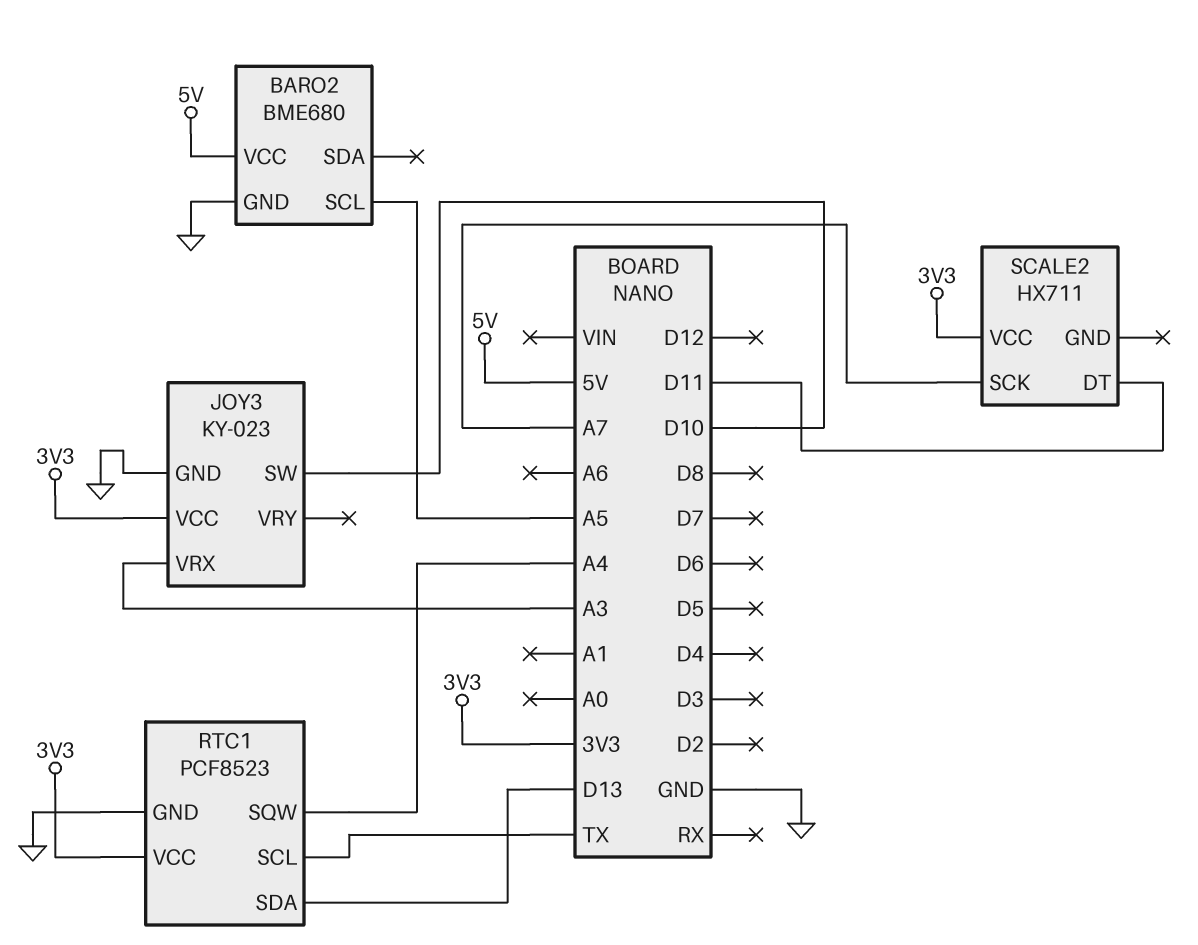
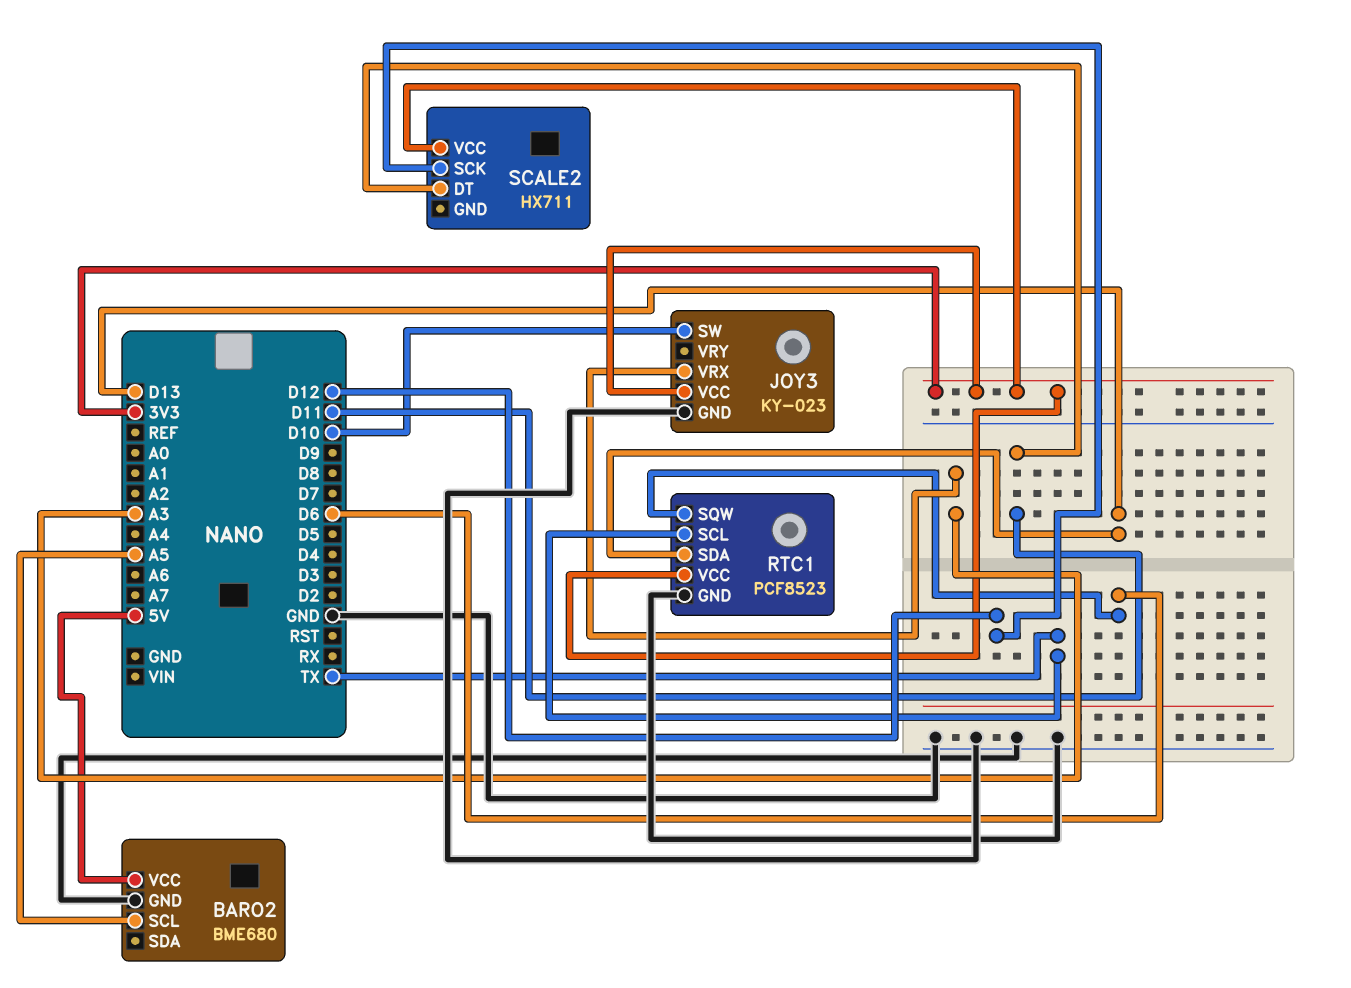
RTC1 pin SQW: A4 -> D6
SCALE2 pin SCK: A7 -> D12

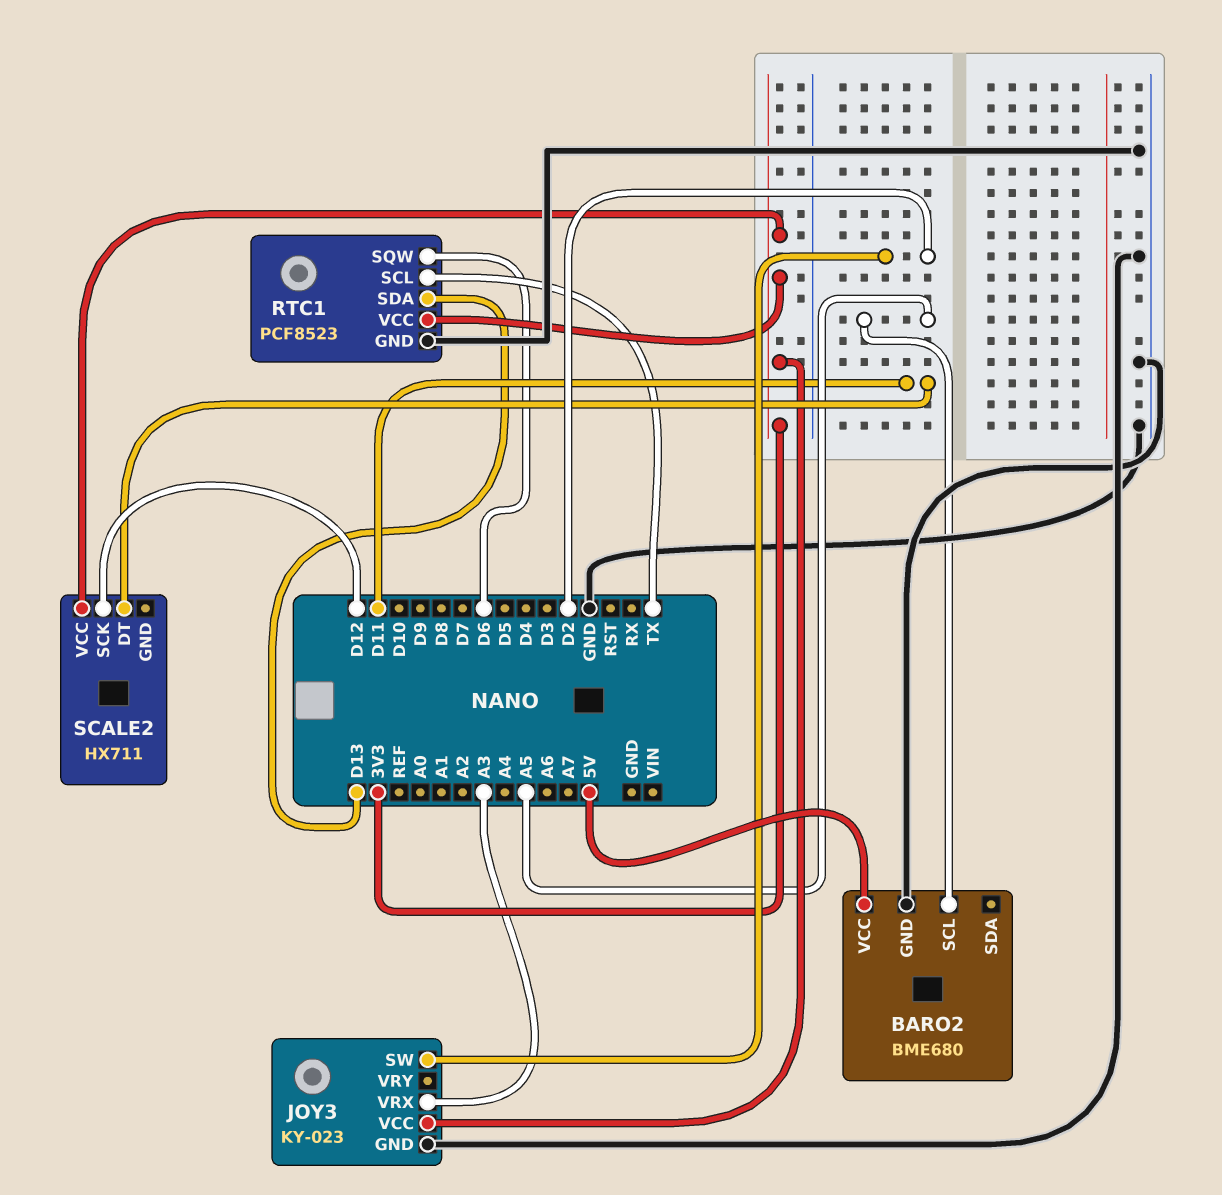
JOY3 pin SW: D10 -> D2

